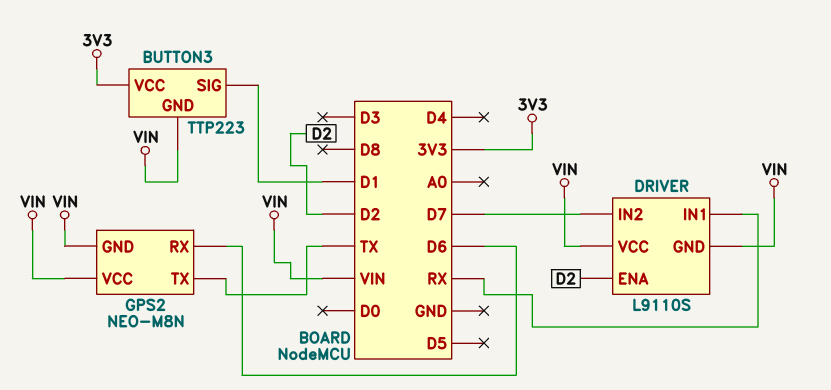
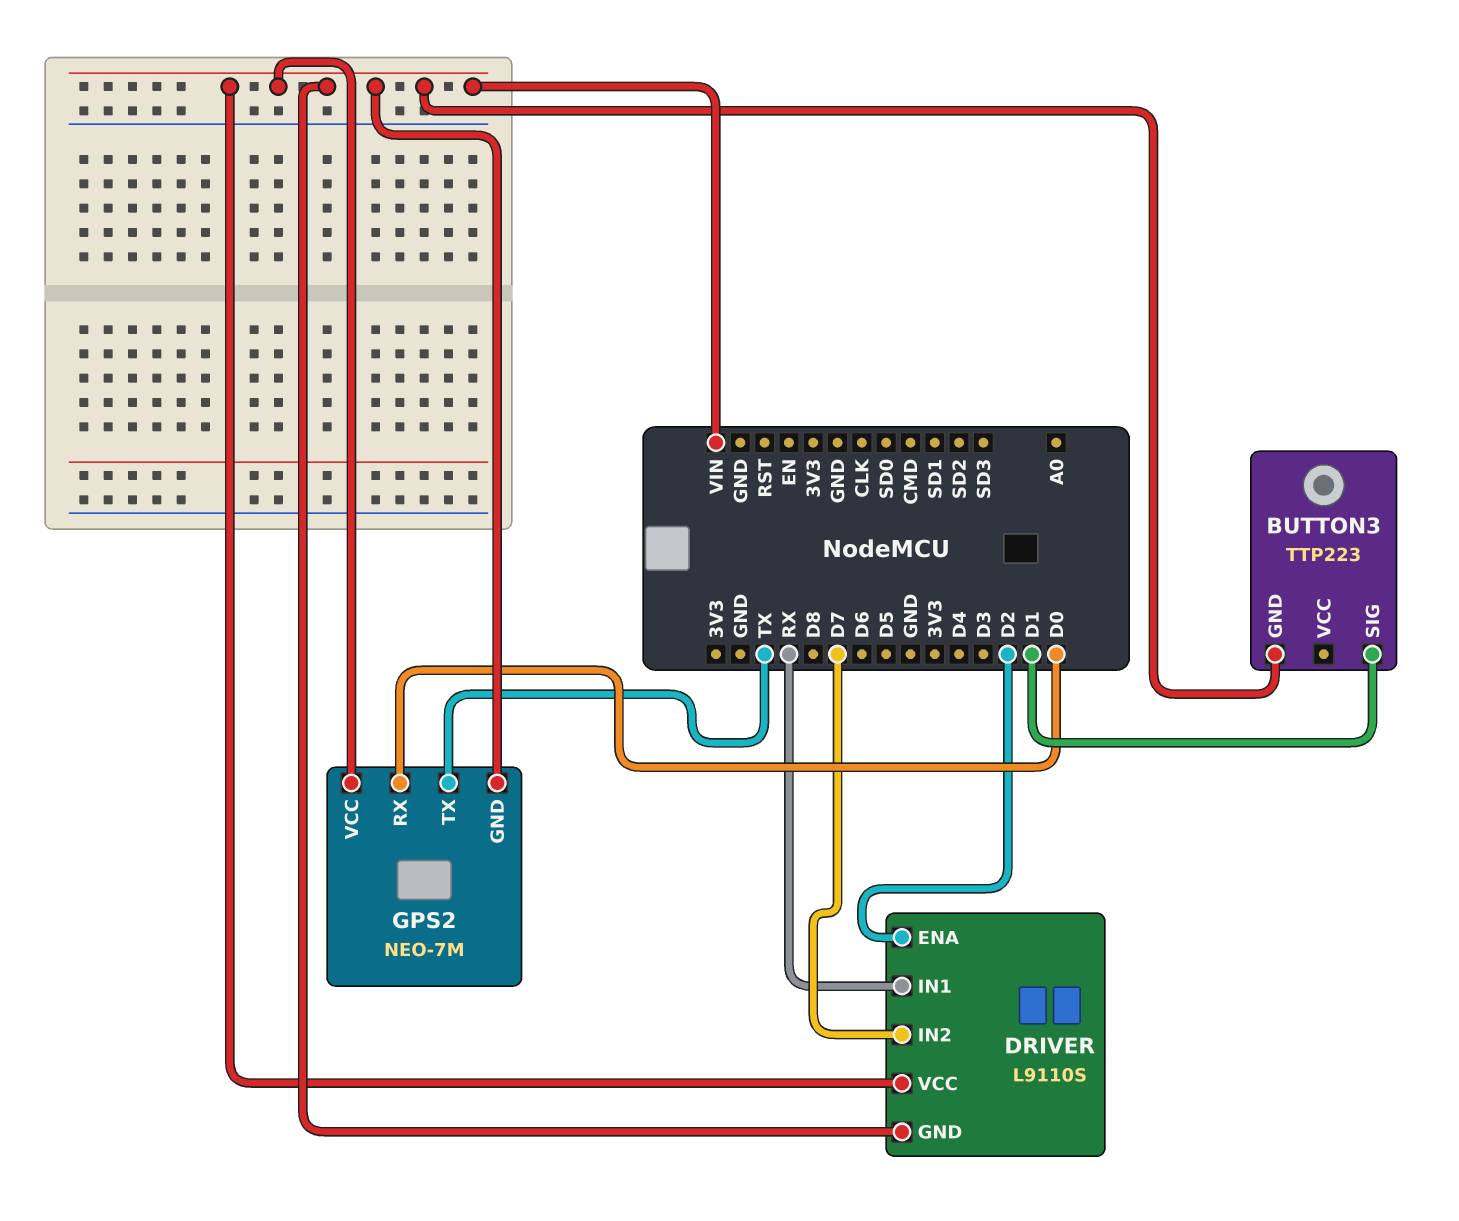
BUTTON3 pin VCC: 3V3 -> none
GPS2: NEO-M8N -> NEO-7M
GPS2 pin RX: D6 -> D0

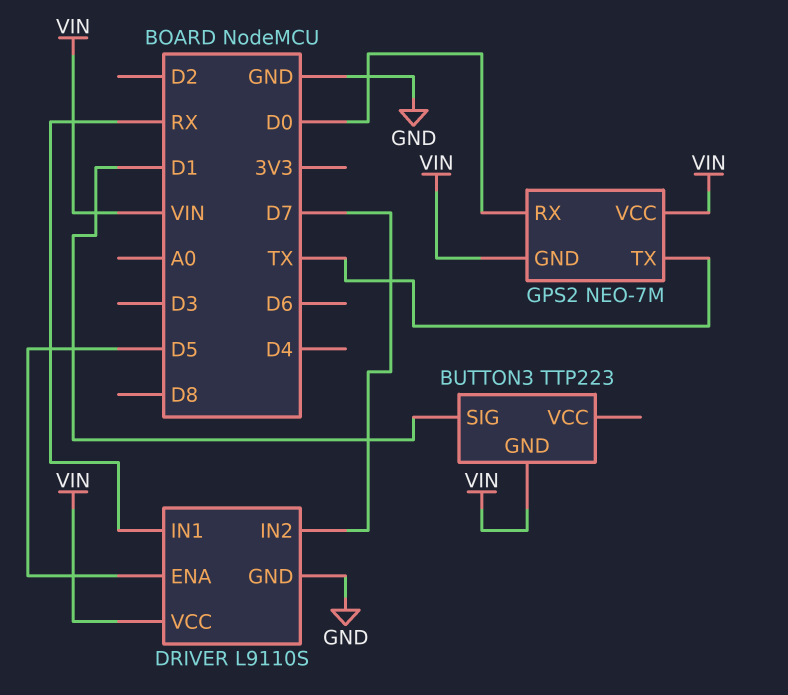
DRIVER pin ENA: D2 -> D5
DRIVER pin GND: VIN -> GND

